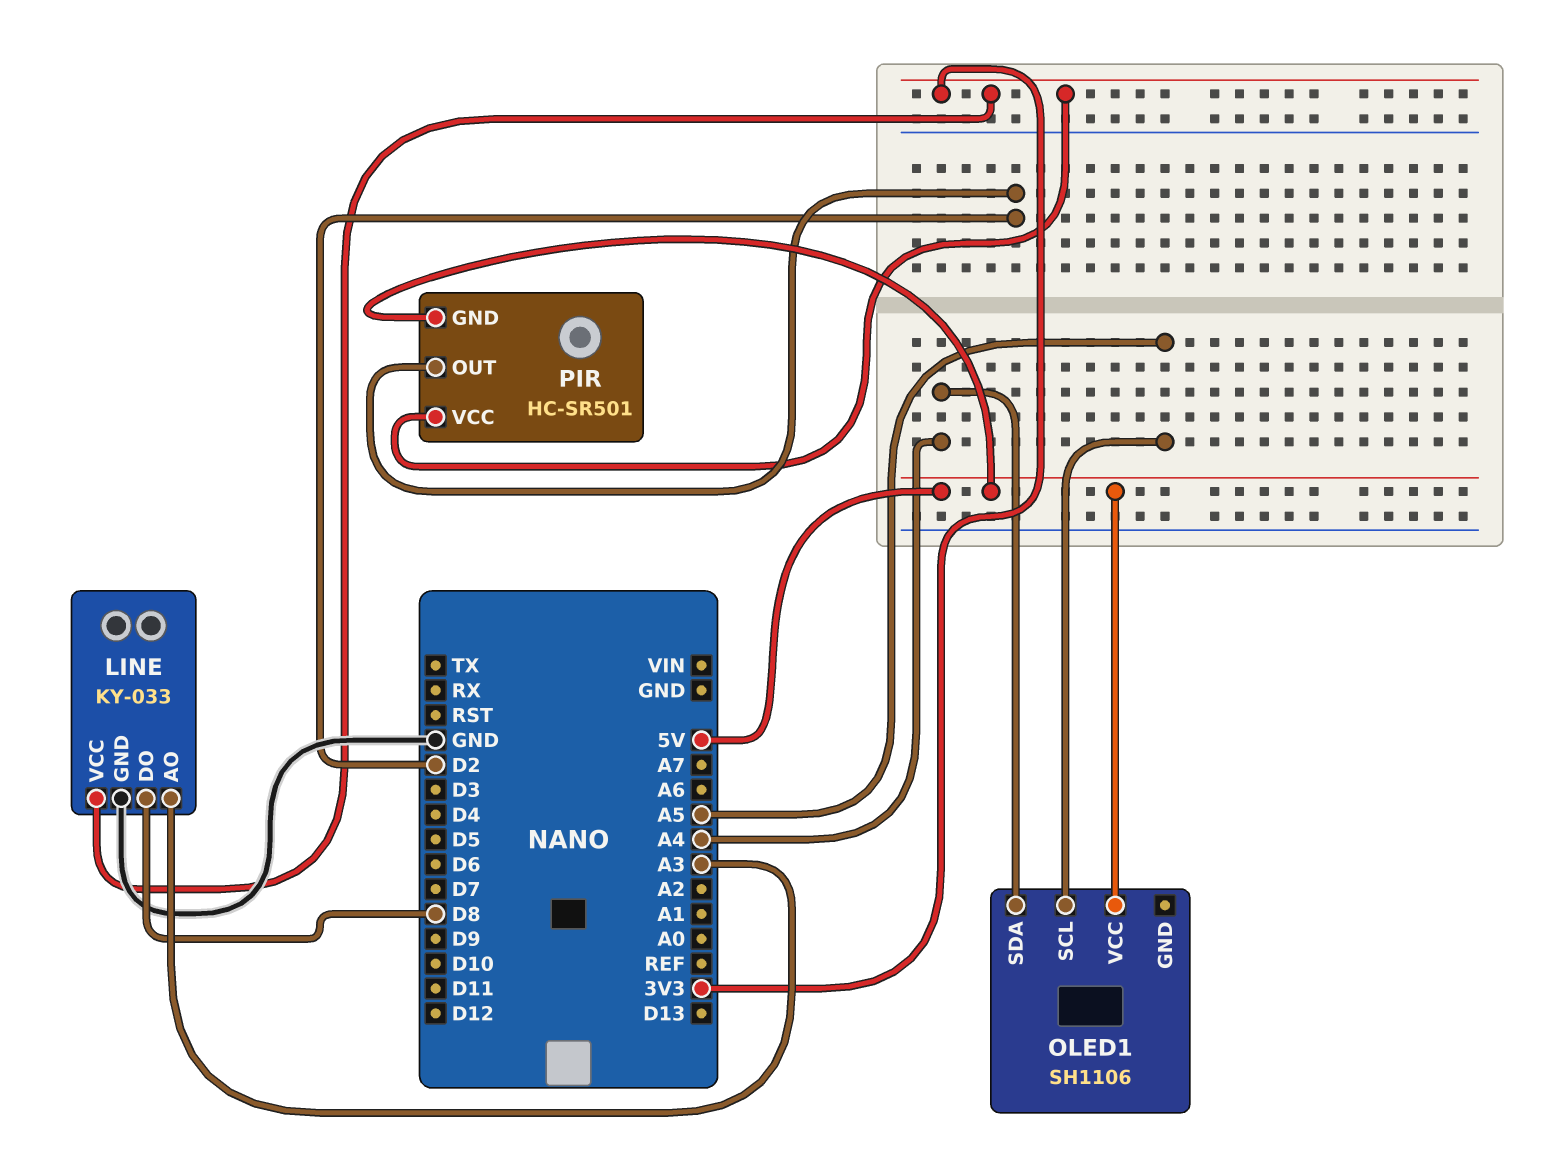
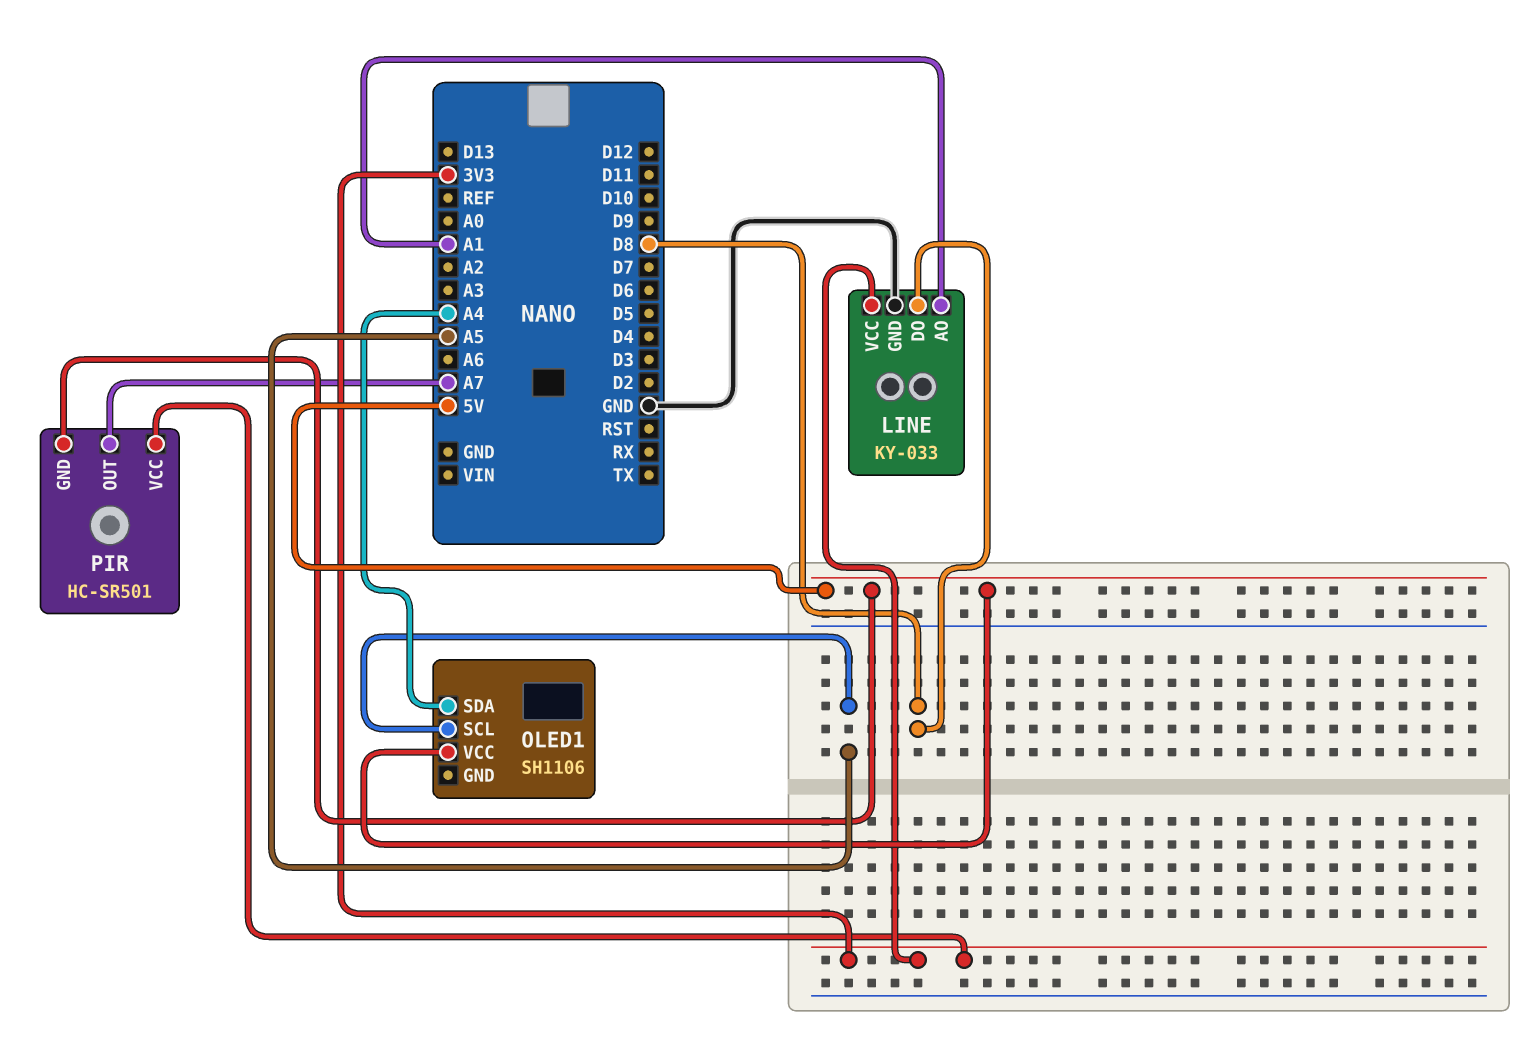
LINE pin AO: A3 -> A1
PIR pin OUT: D2 -> A7

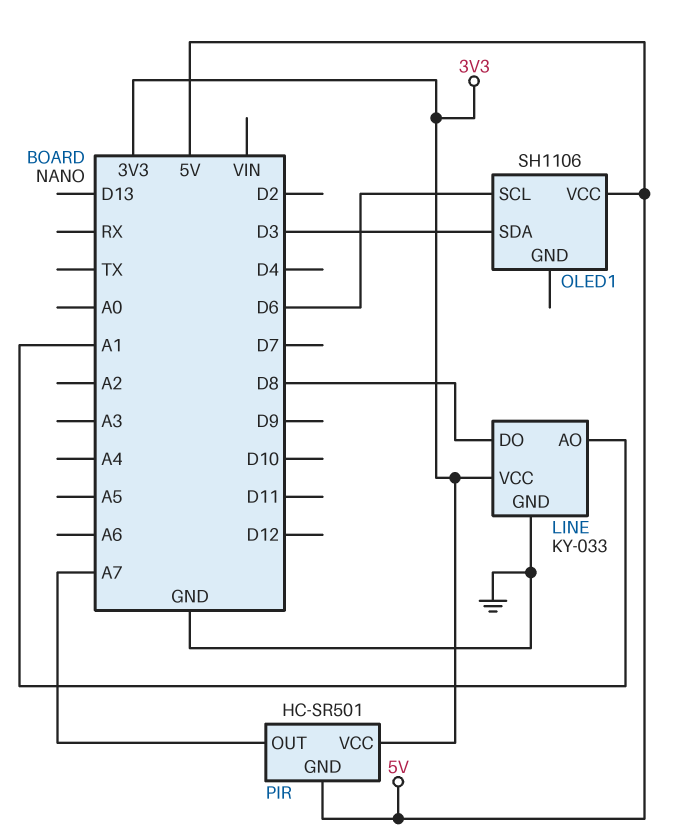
OLED1 pin SCL: A5 -> D6
OLED1 pin SDA: A4 -> D3

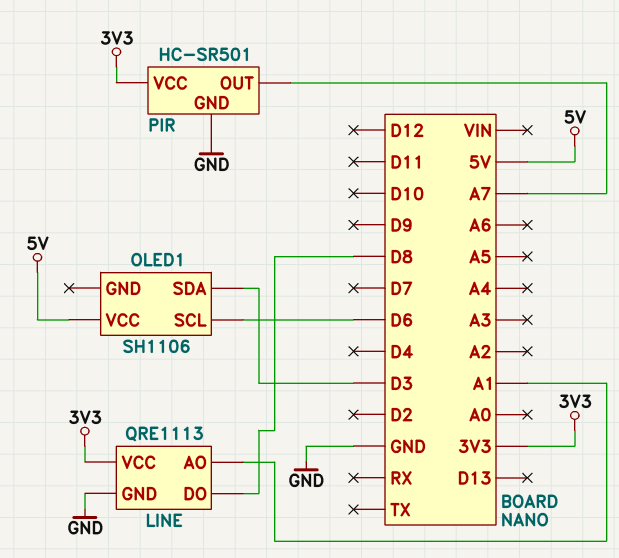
LINE: KY-033 -> QRE1113
PIR pin GND: 5V -> GND

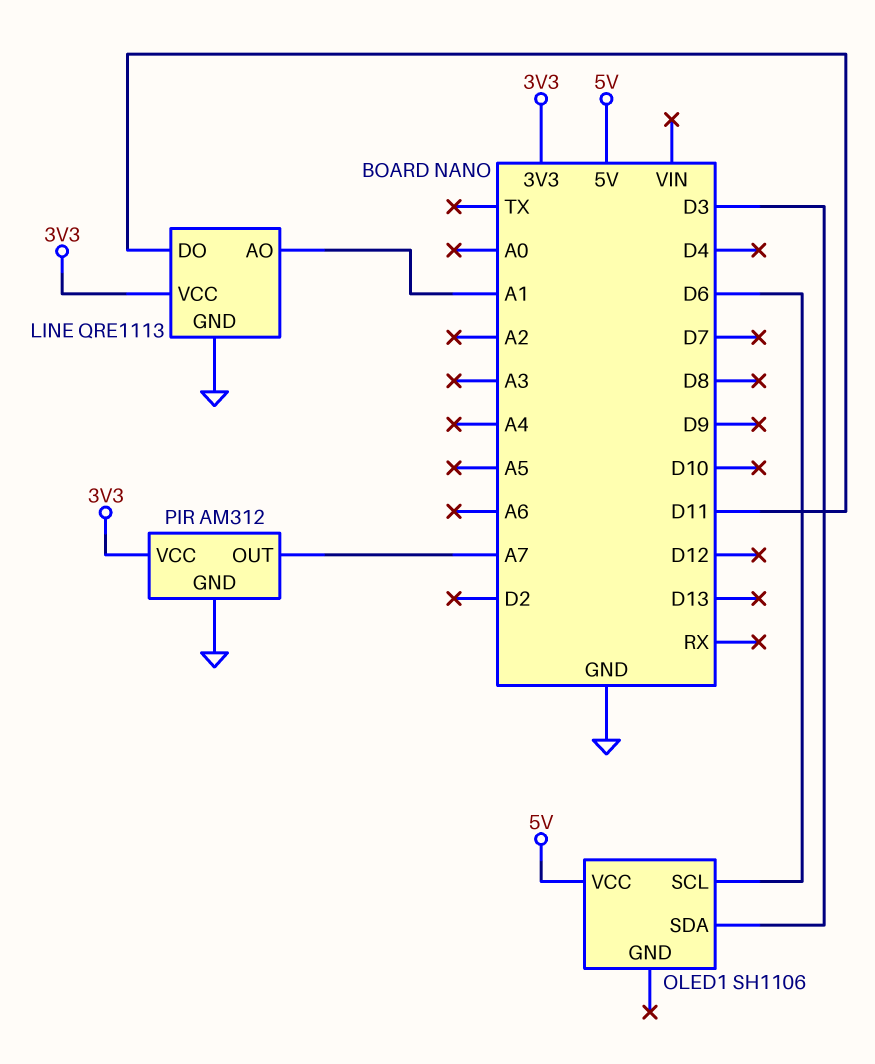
LINE pin DO: D8 -> D11
PIR: HC-SR501 -> AM312

